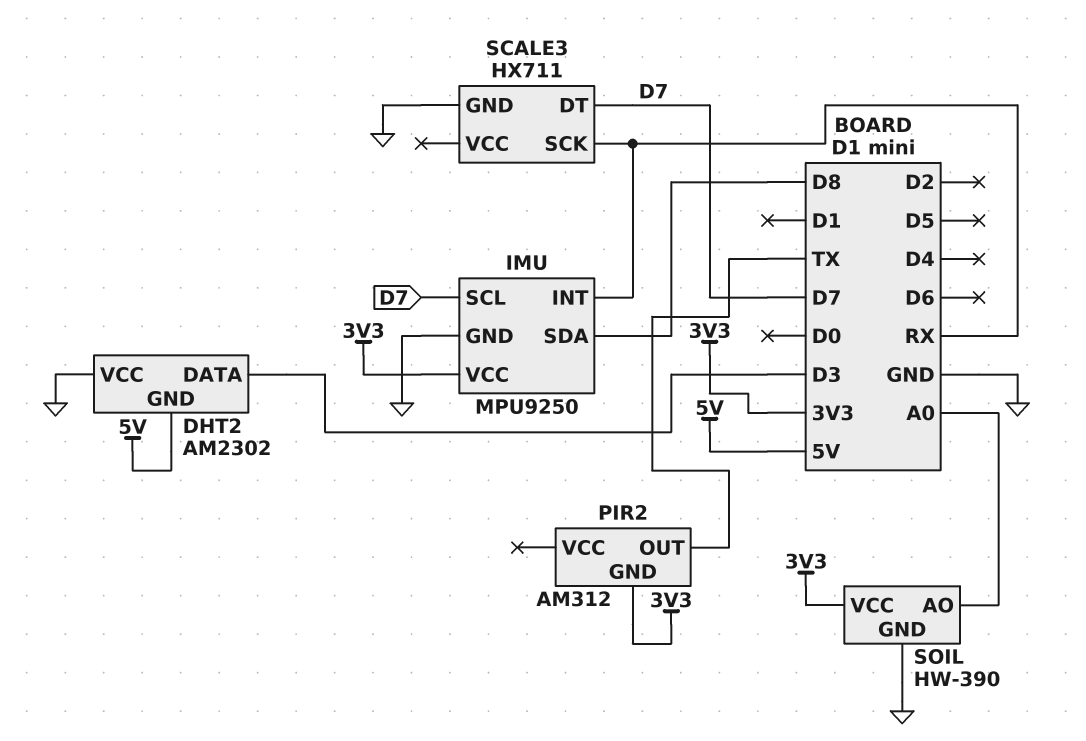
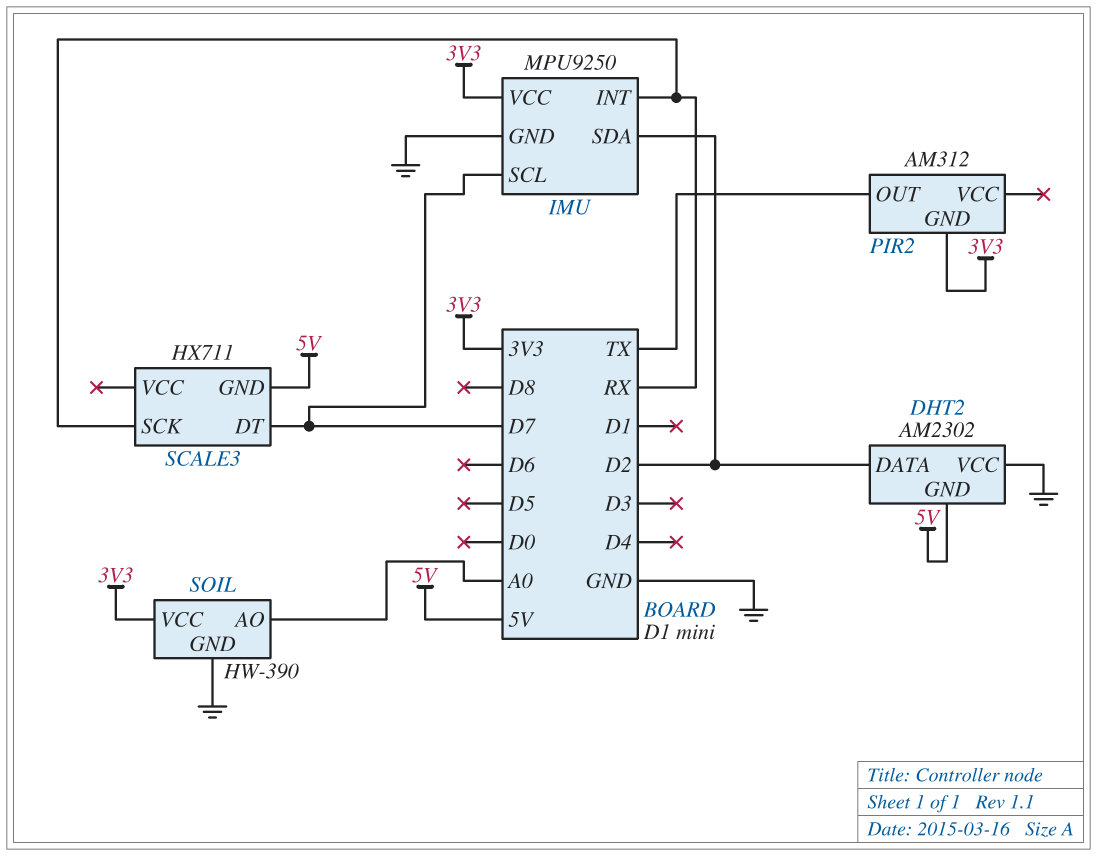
DHT2 pin DATA: D3 -> D2
IMU pin SDA: D8 -> D2
SCALE3 pin GND: GND -> 5V

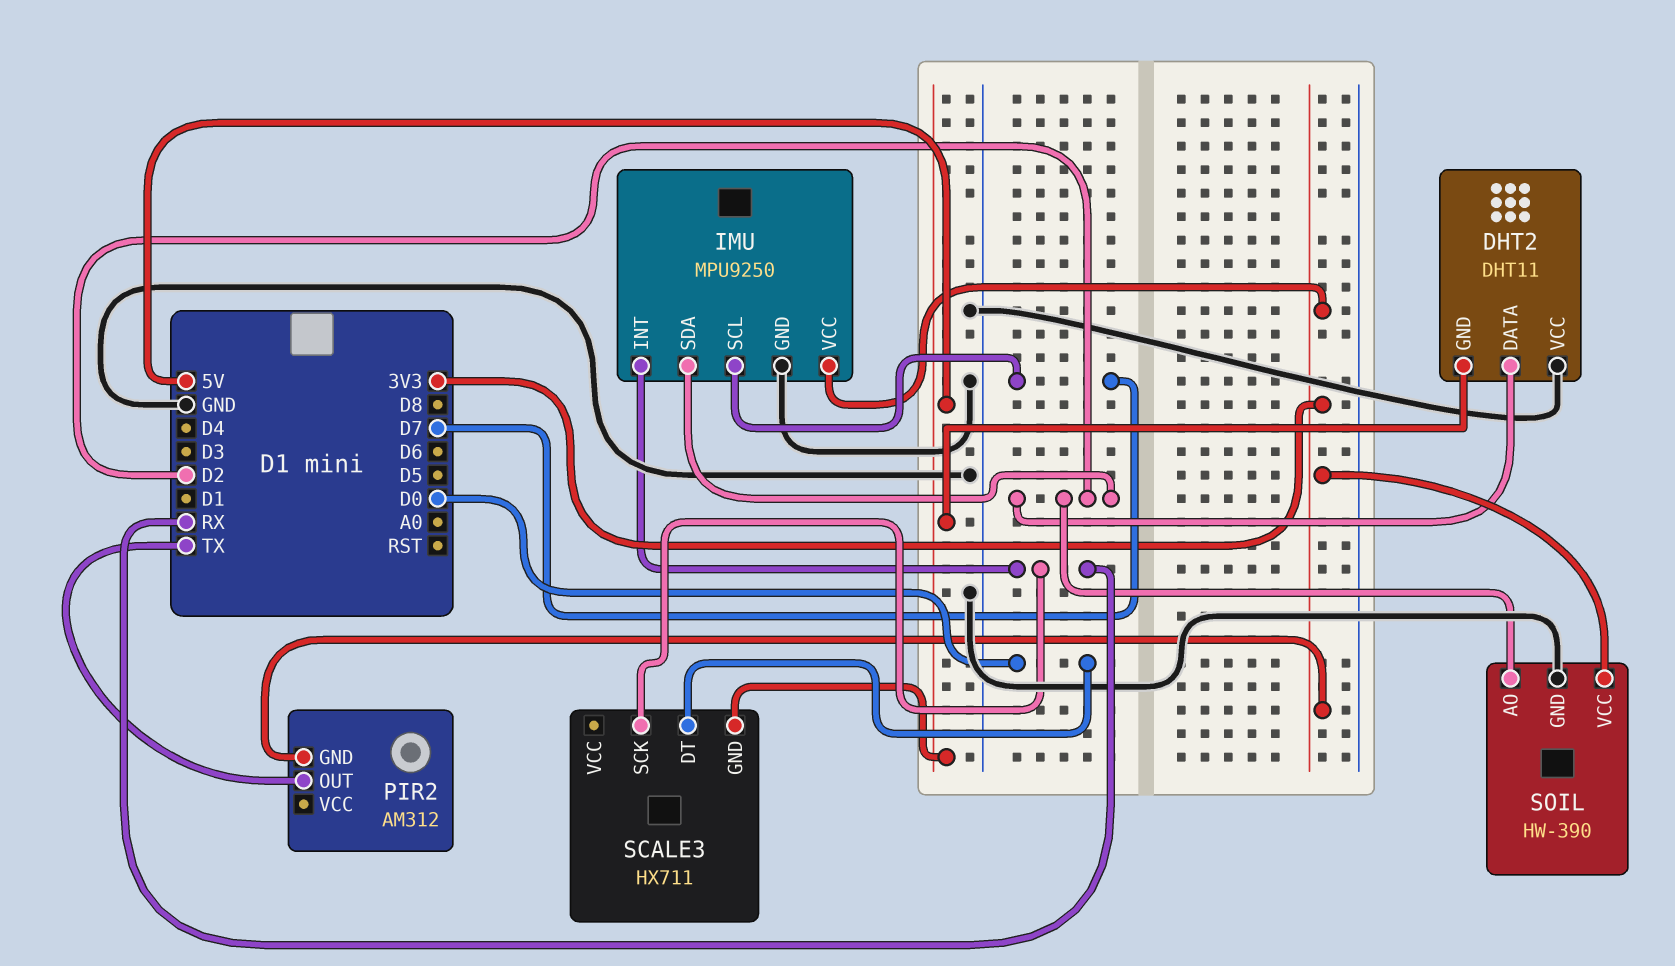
DHT2: AM2302 -> DHT11
SCALE3 pin DT: D7 -> D0
SOIL pin AO: A0 -> D2

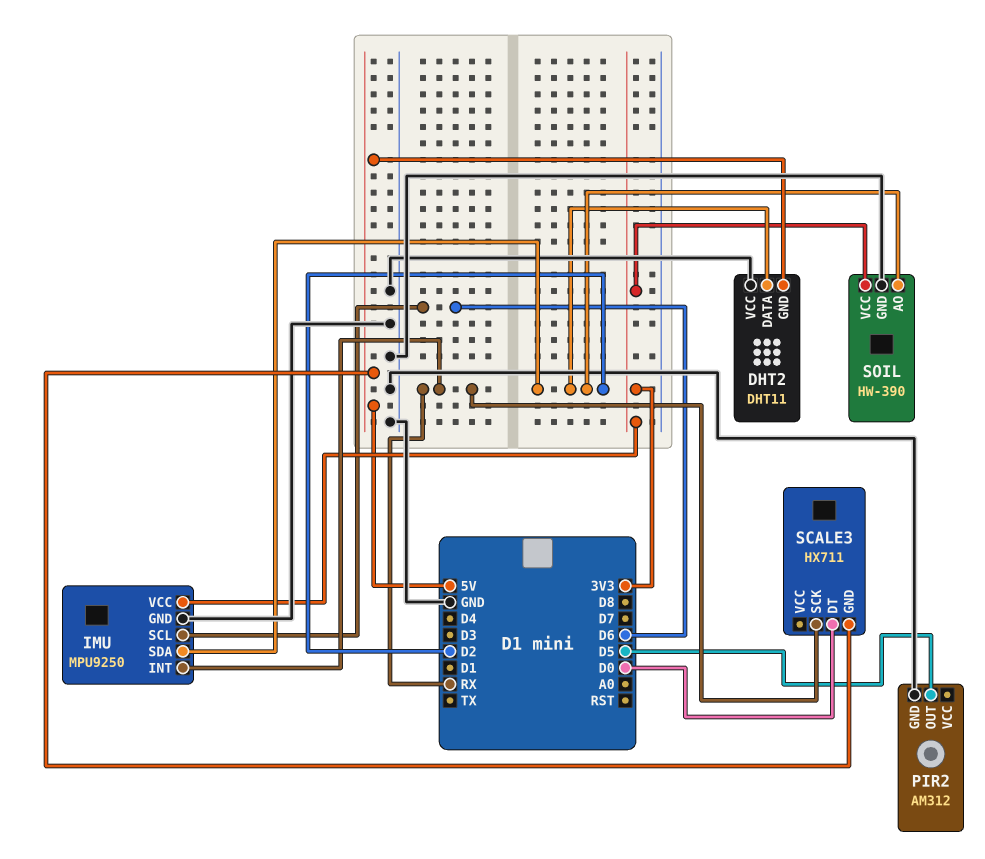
IMU pin SCL: D7 -> D6
PIR2 pin GND: 3V3 -> GND
PIR2 pin OUT: TX -> D5

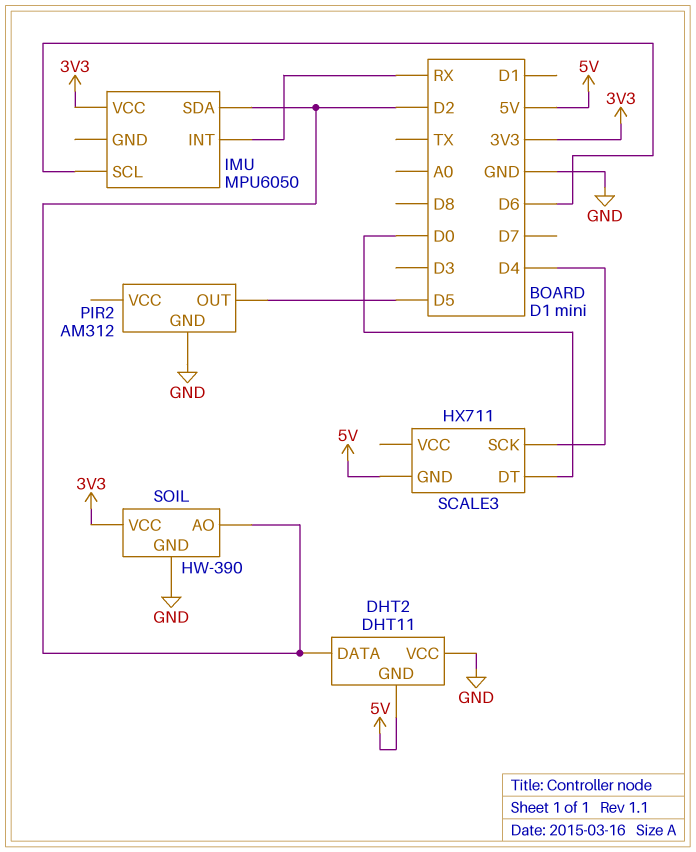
IMU: MPU9250 -> MPU6050
IMU pin GND: GND -> none
SCALE3 pin SCK: RX -> D4

